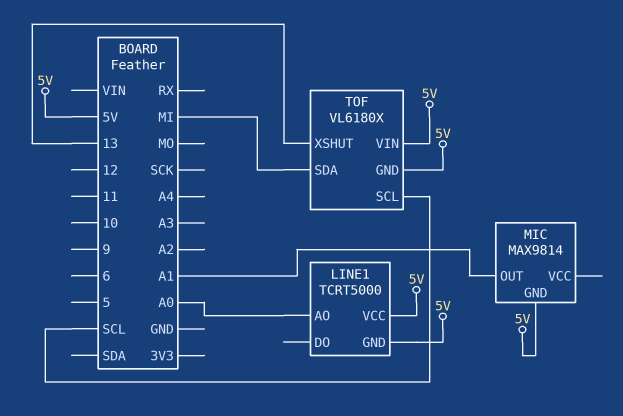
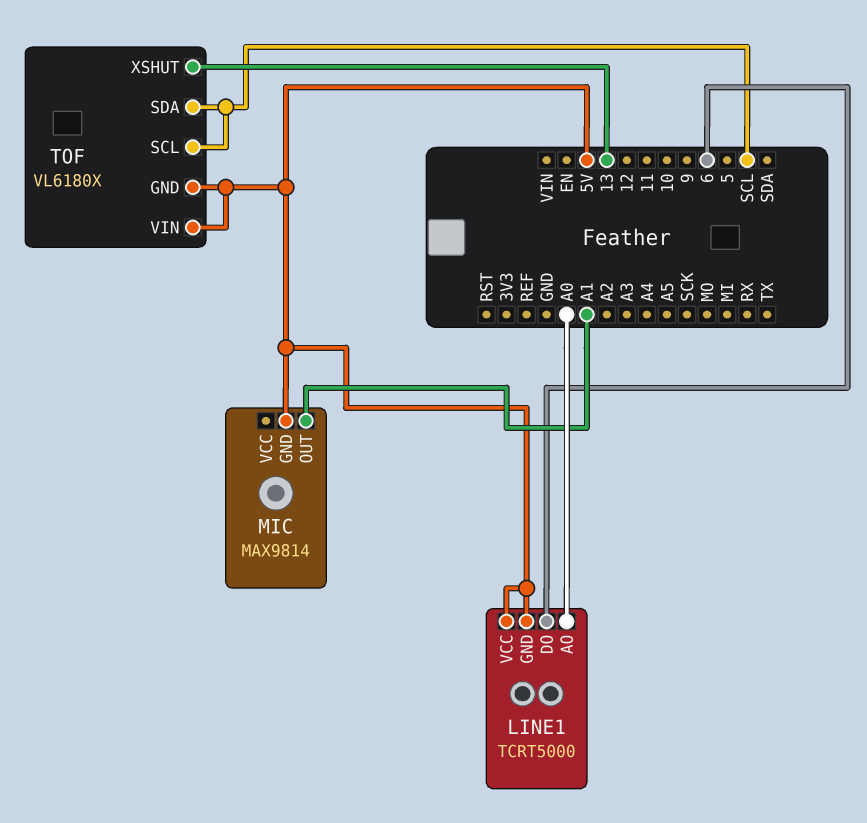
LINE1 pin DO: none -> 6
TOF pin SDA: MI -> SCL

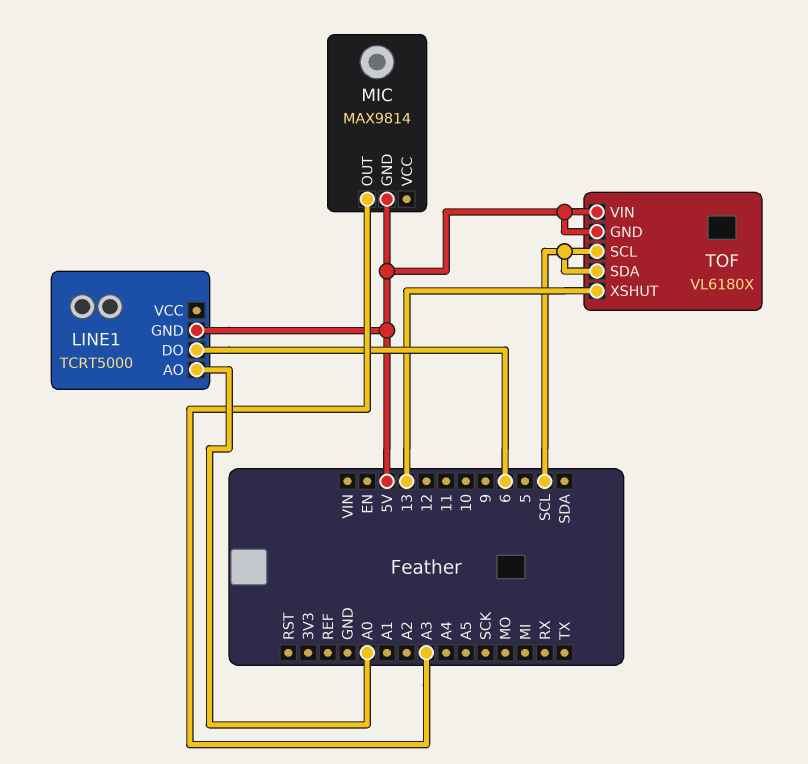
LINE1 pin VCC: 5V -> none
MIC pin OUT: A1 -> A3

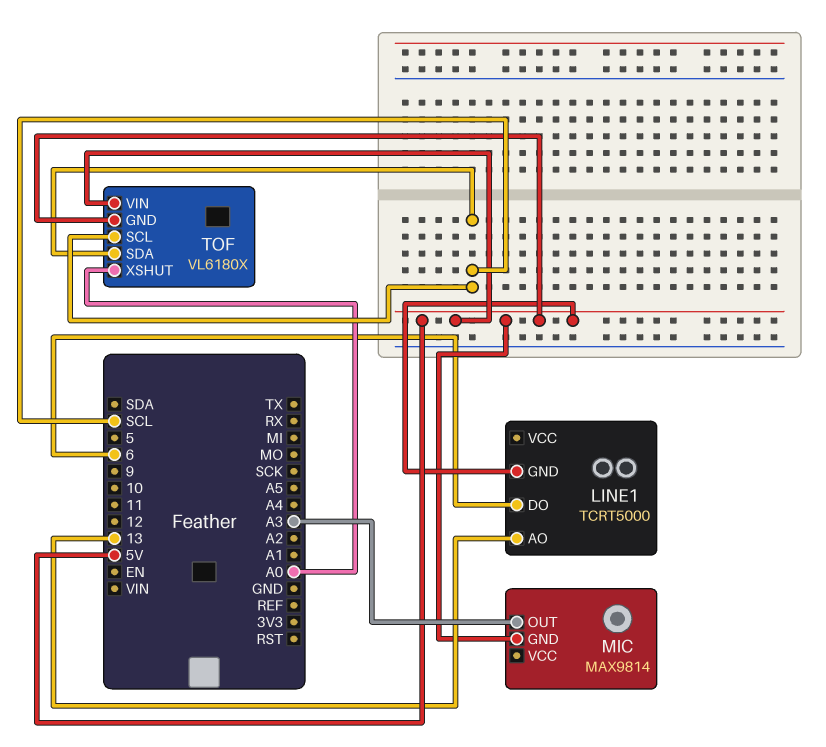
LINE1 pin AO: A0 -> 13
TOF pin XSHUT: 13 -> A0

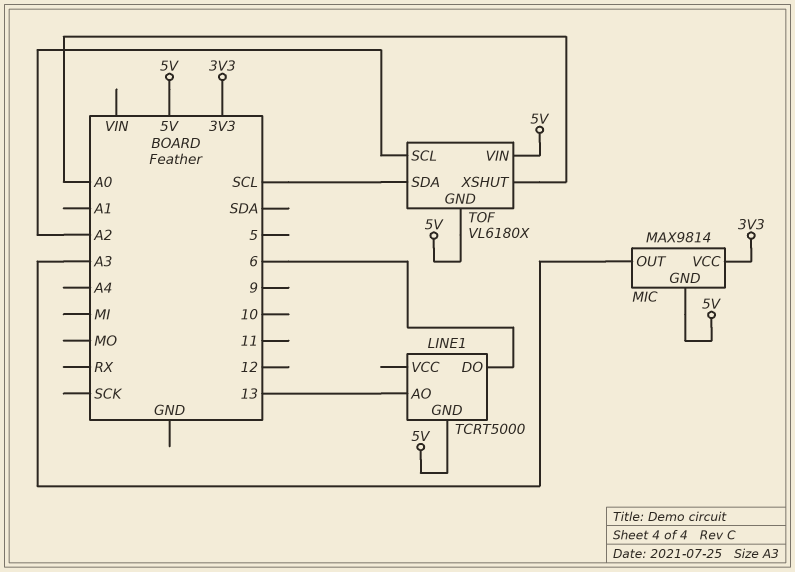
MIC pin VCC: none -> 3V3
TOF pin SCL: SCL -> A2

